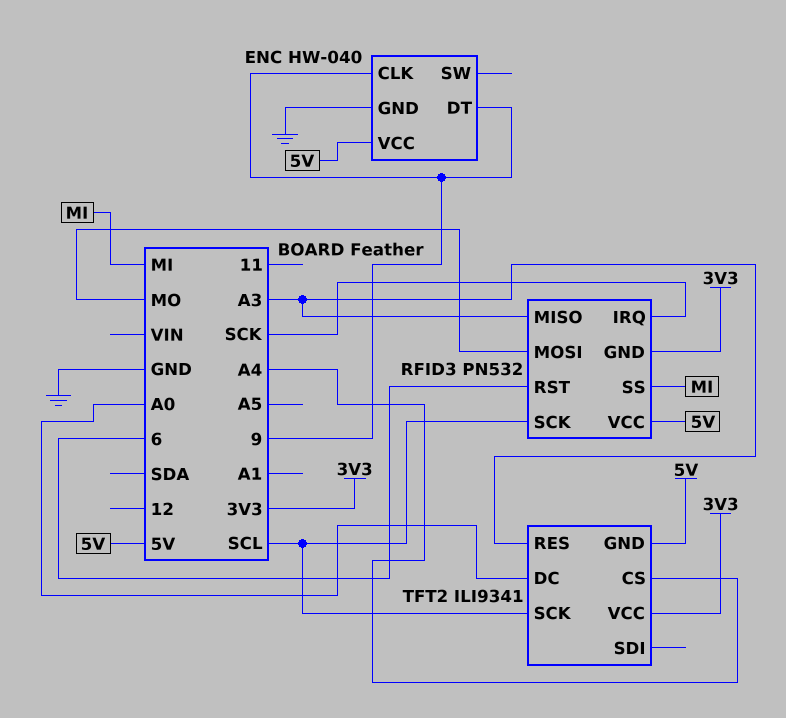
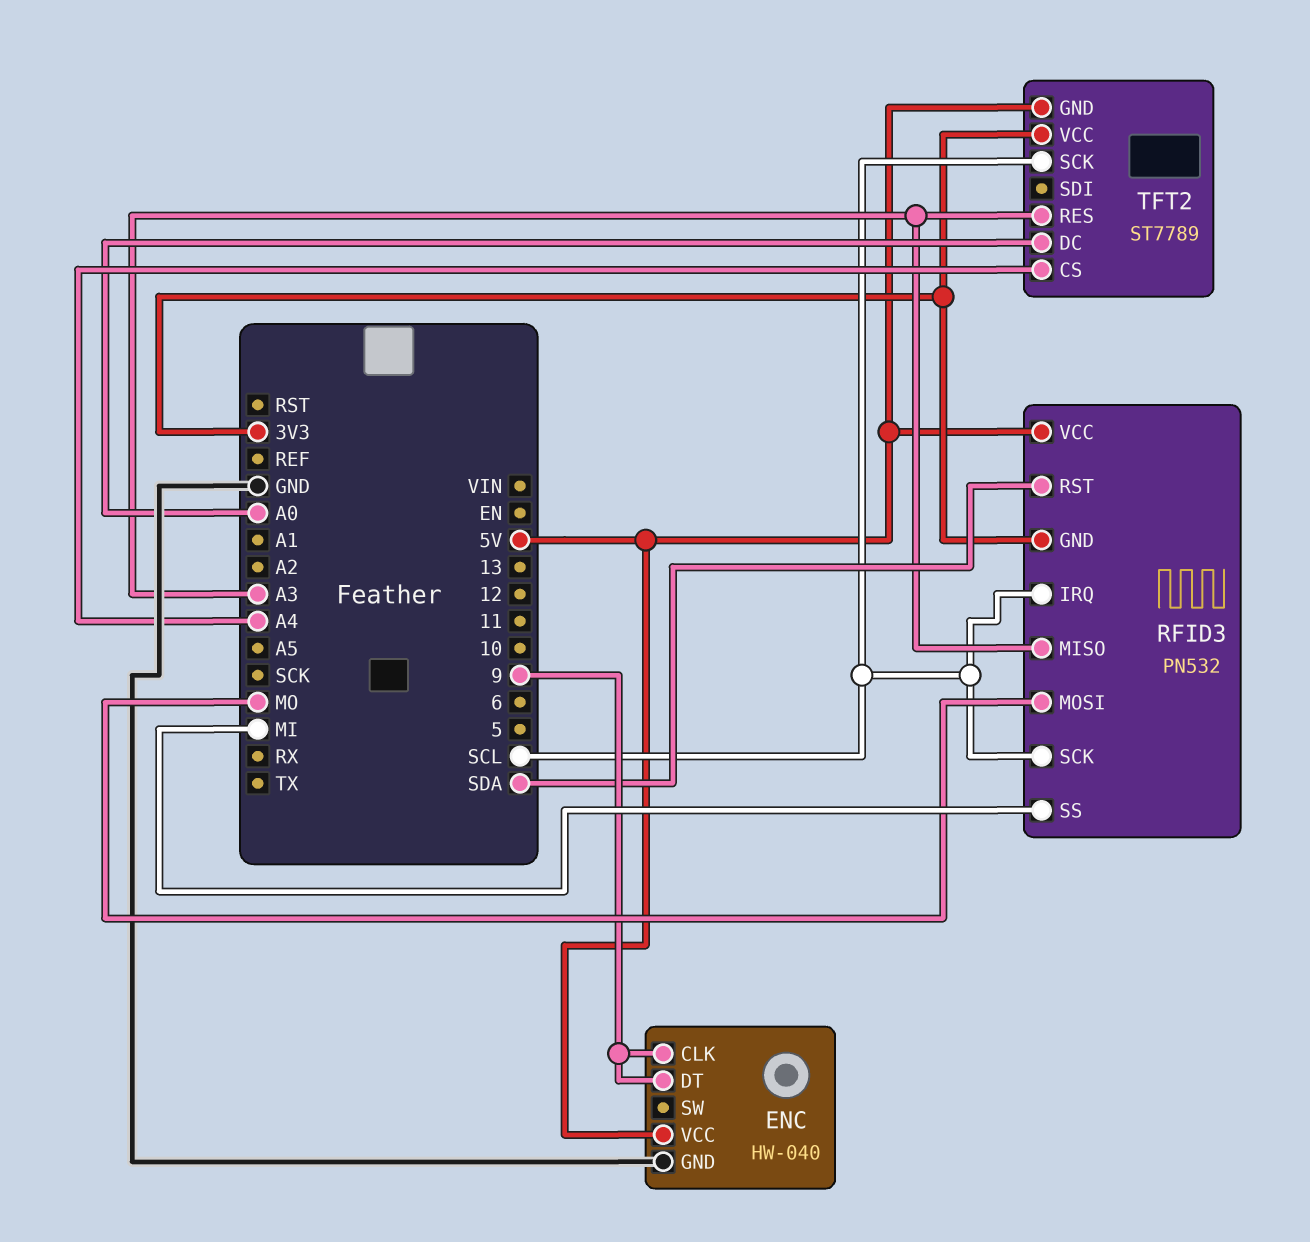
RFID3 pin IRQ: SCK -> SCL
RFID3 pin RST: 6 -> SDA
TFT2: ILI9341 -> ST7789

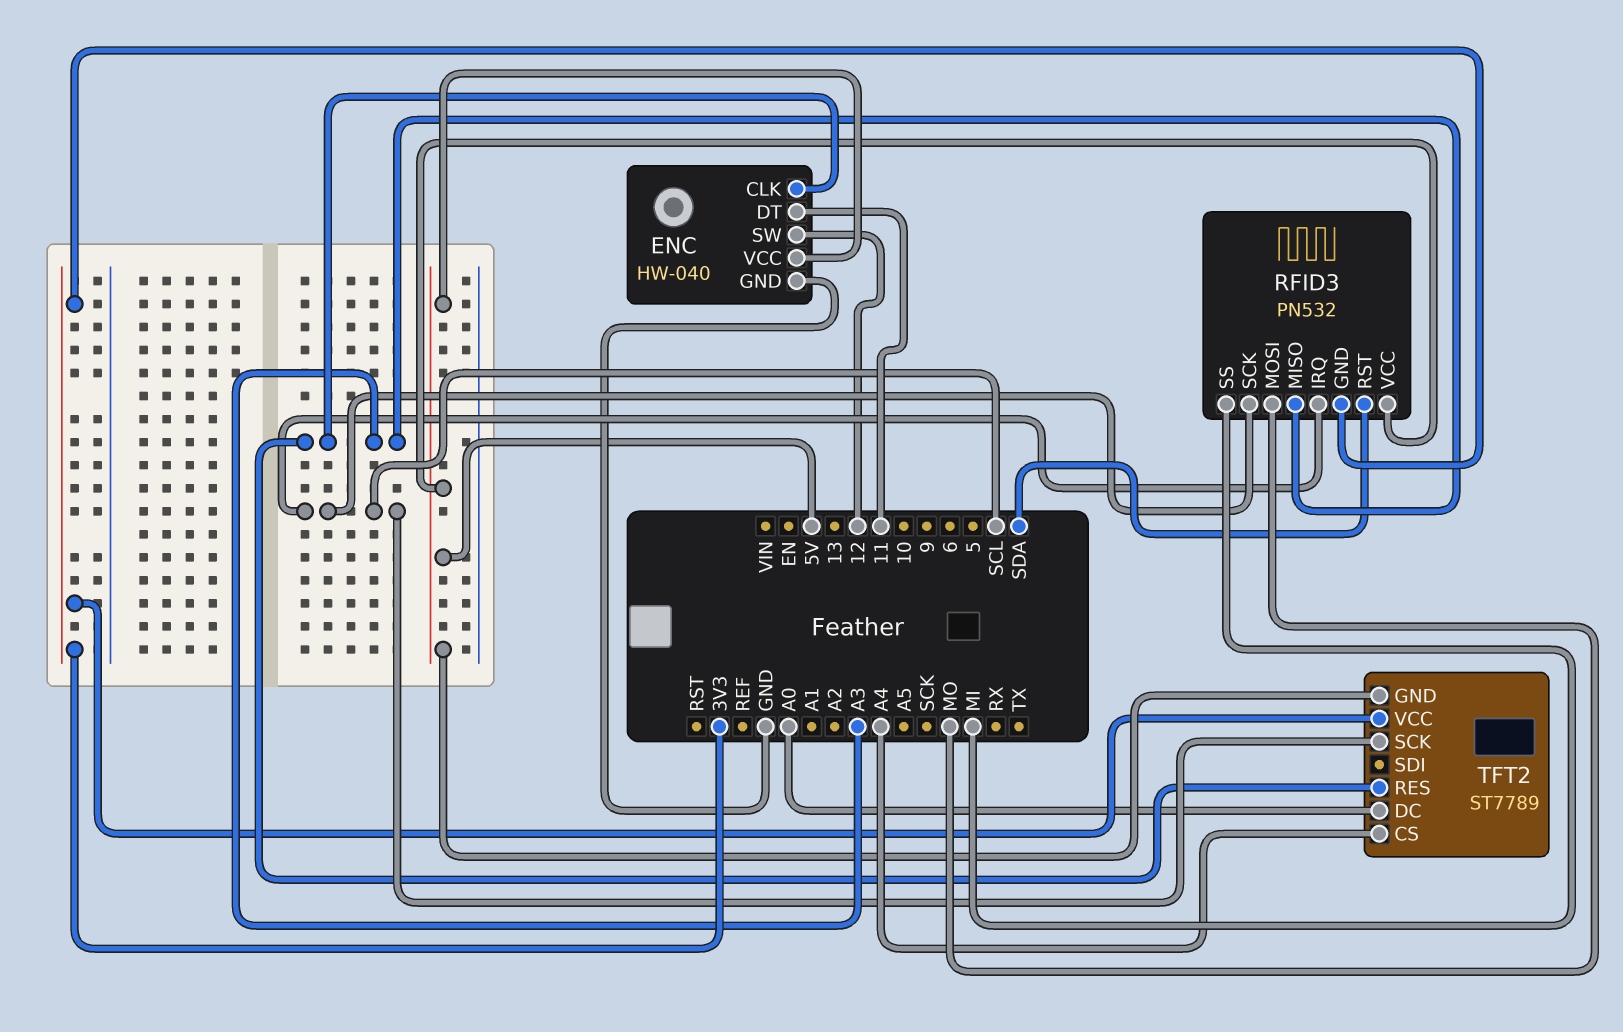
ENC pin CLK: 9 -> A3
ENC pin DT: 9 -> 11
ENC pin SW: none -> 12

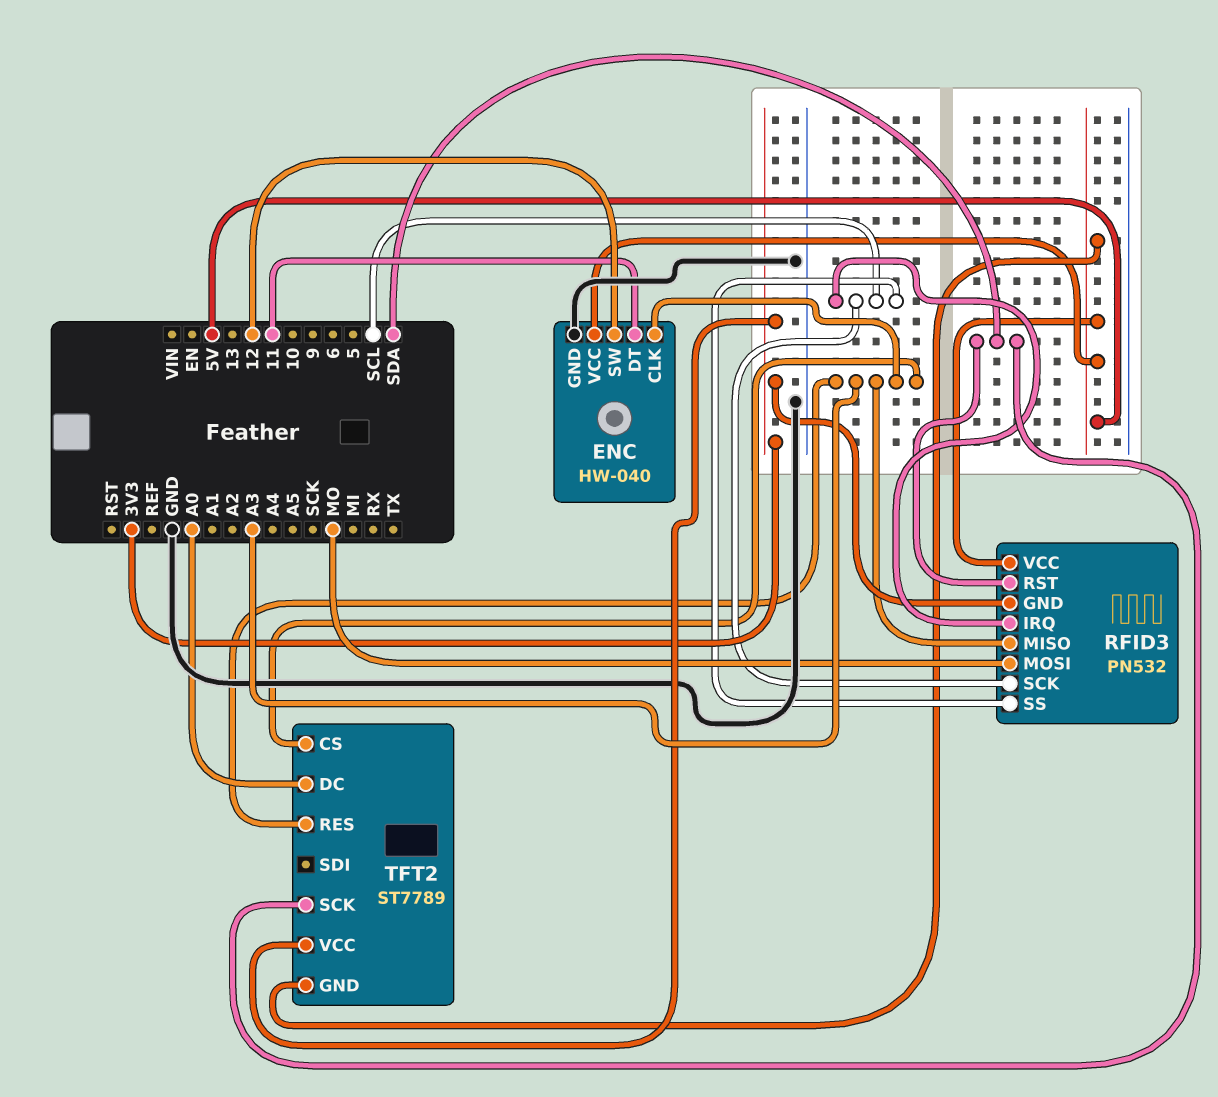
RFID3 pin SS: MI -> SCL
TFT2 pin CS: A4 -> A3
TFT2 pin SCK: SCL -> SDA

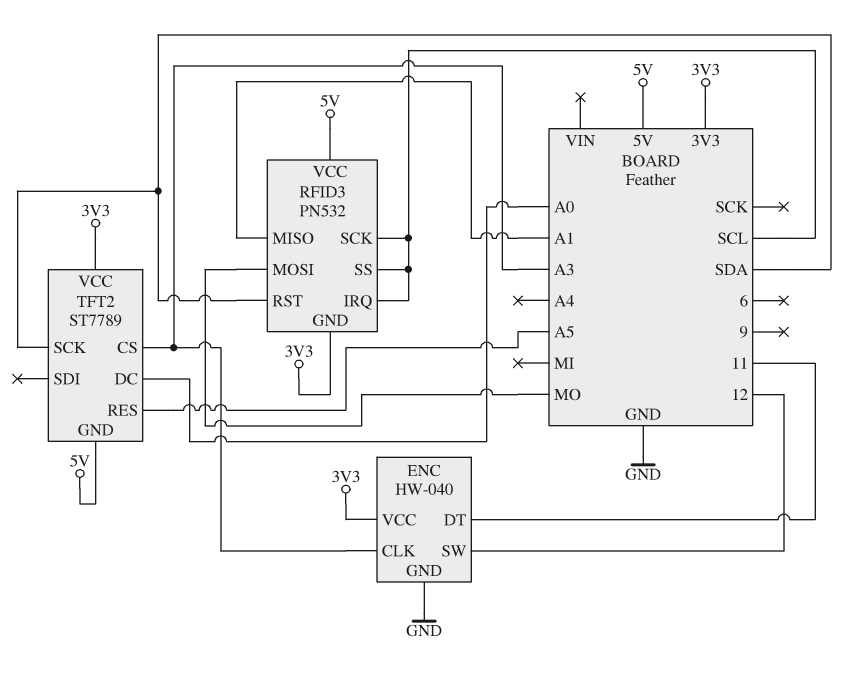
ENC pin VCC: 5V -> 3V3
RFID3 pin MISO: A3 -> A1
TFT2 pin RES: A3 -> A5

